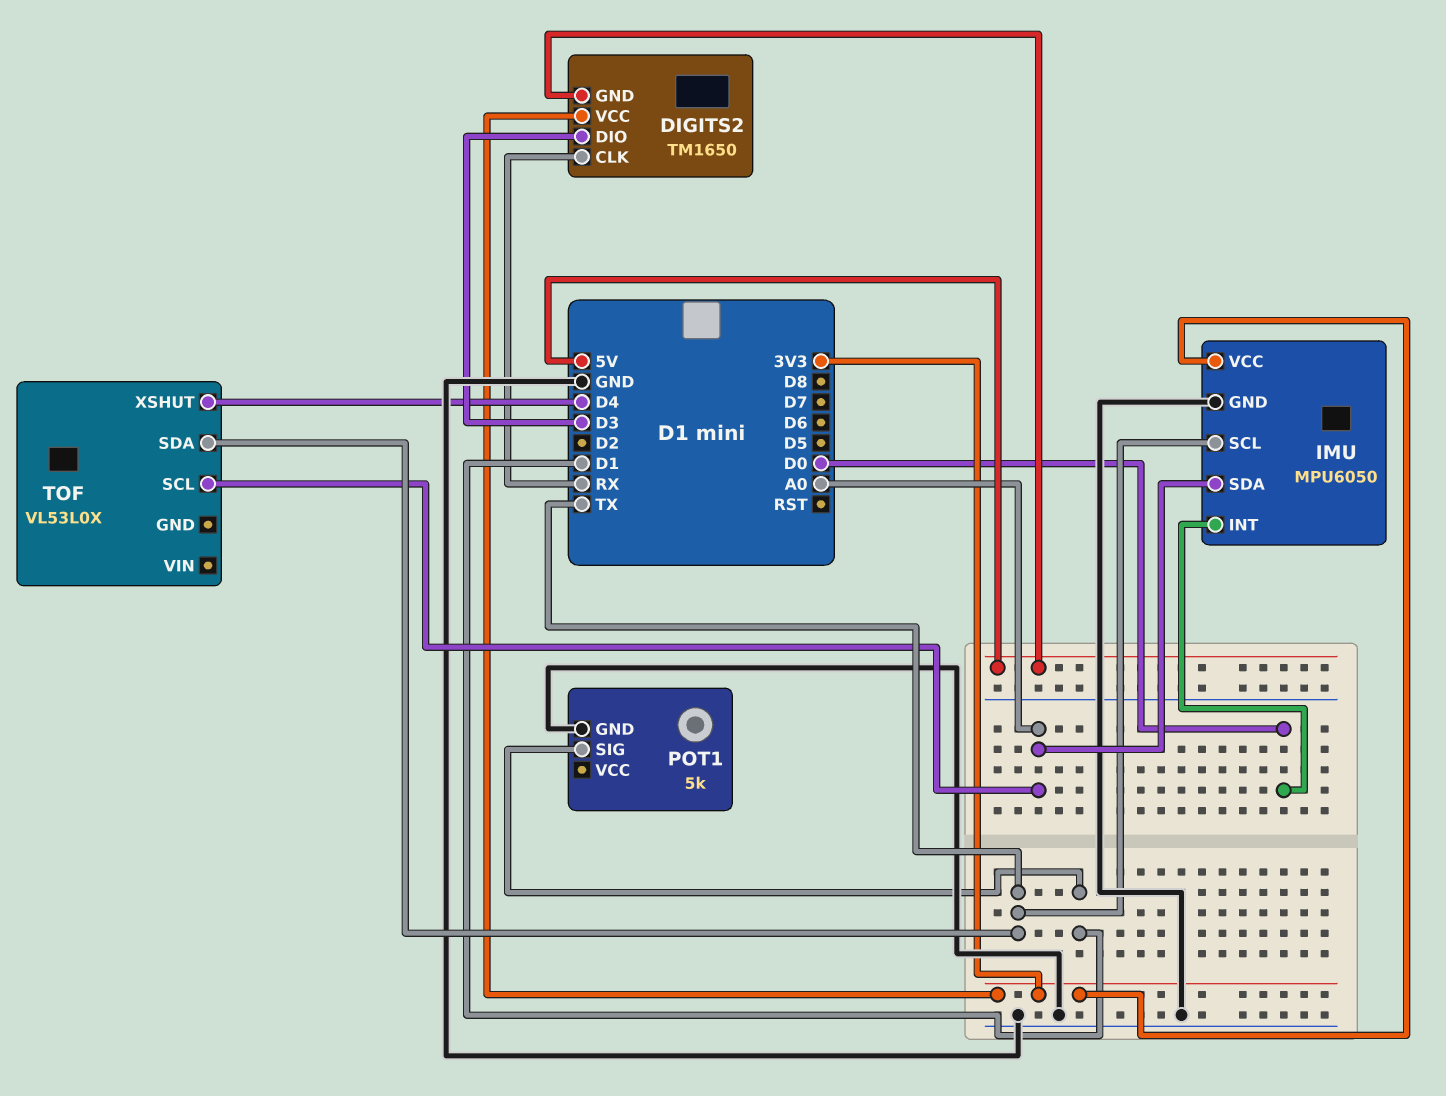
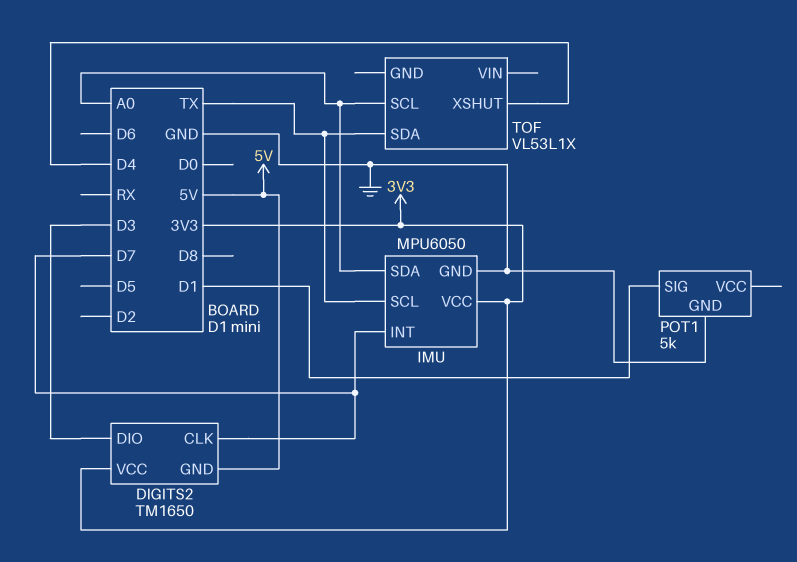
DIGITS2 pin CLK: RX -> D7
IMU pin INT: D0 -> D7
TOF: VL53L0X -> VL53L1X

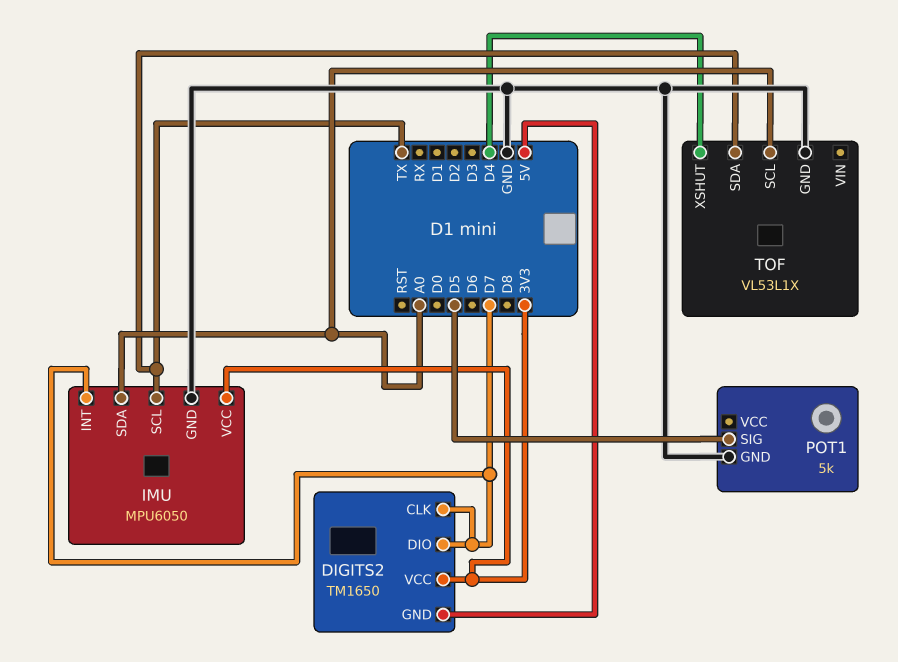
DIGITS2 pin DIO: D3 -> D7
POT1 pin SIG: D1 -> D5
TOF pin GND: none -> GND

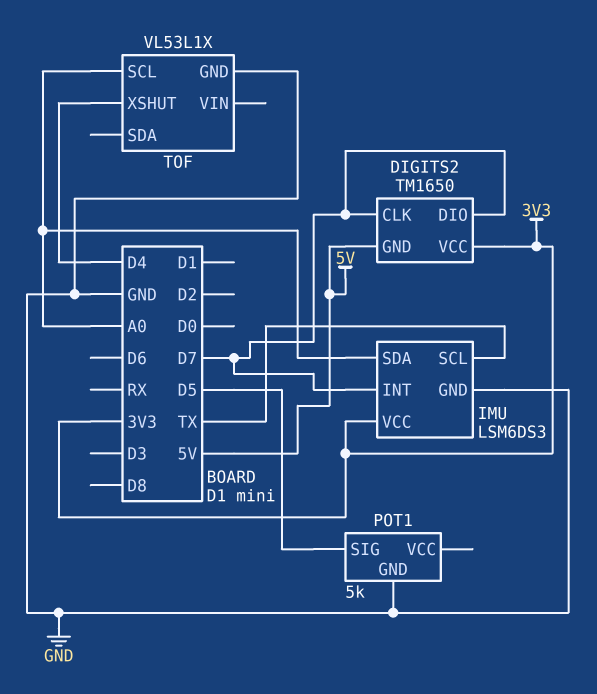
IMU: MPU6050 -> LSM6DS3
TOF pin SDA: TX -> none

